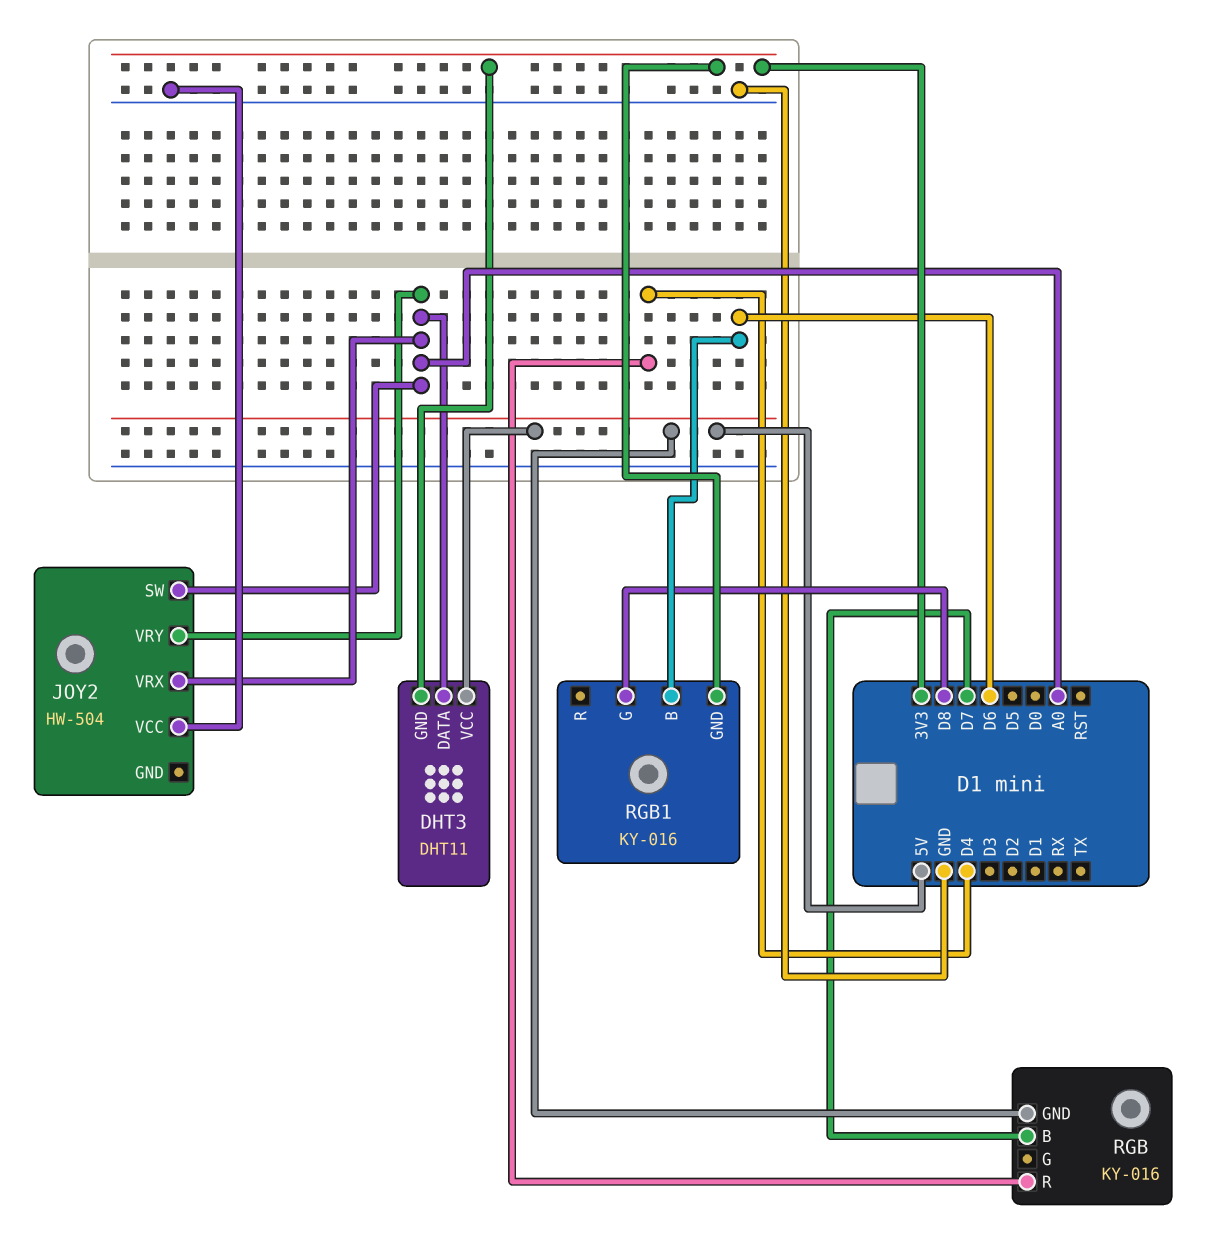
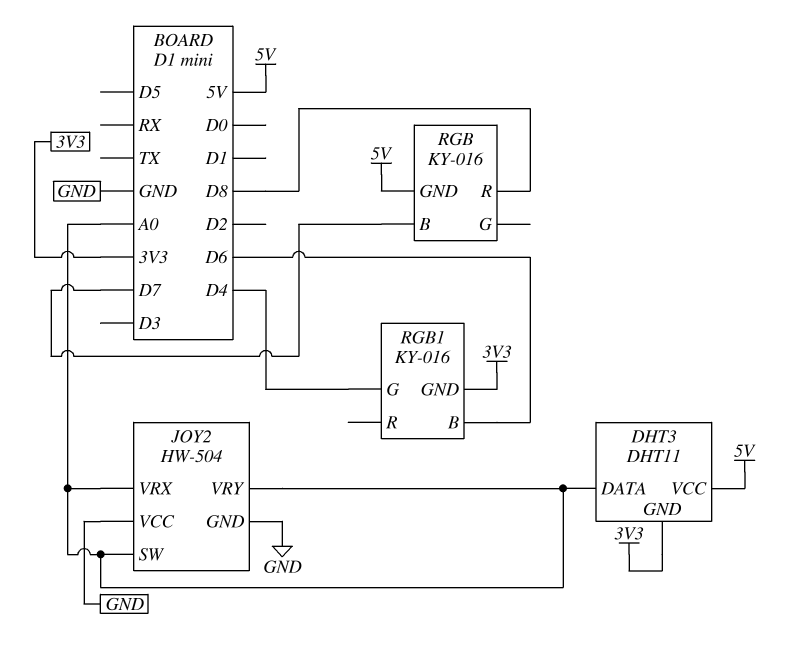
JOY2 pin GND: none -> GND
RGB pin R: D4 -> D8
RGB1 pin G: D8 -> D4

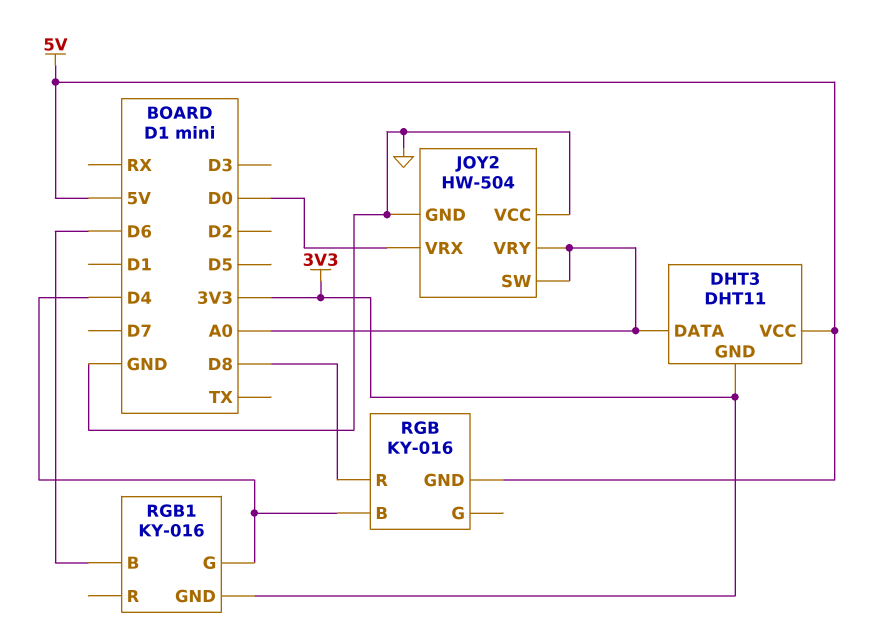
JOY2 pin VRX: A0 -> D0
RGB pin B: D7 -> D4

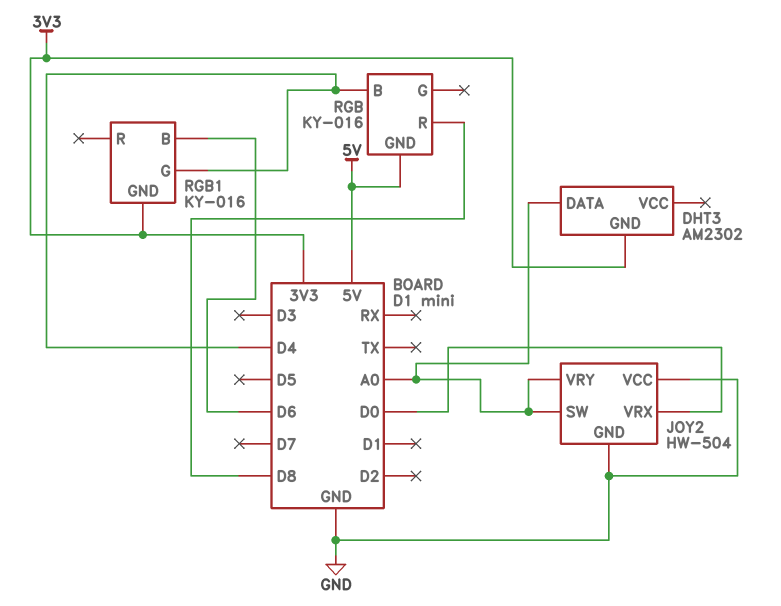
DHT3: DHT11 -> AM2302
DHT3 pin VCC: 5V -> none

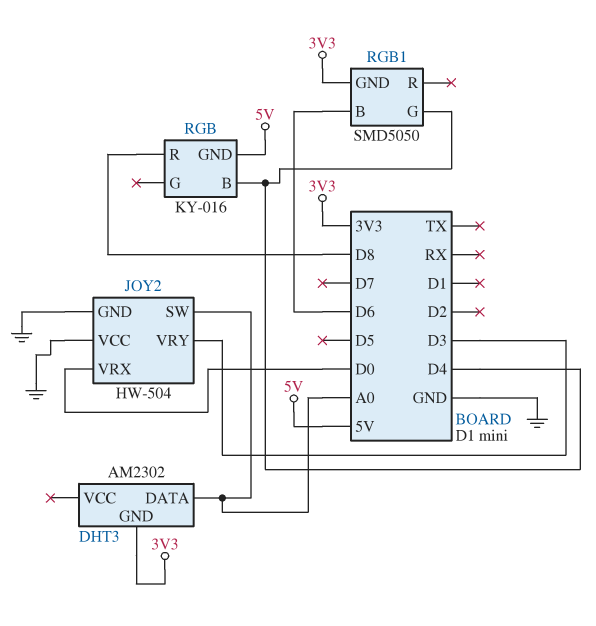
JOY2 pin VRY: A0 -> D3
RGB1: KY-016 -> SMD5050

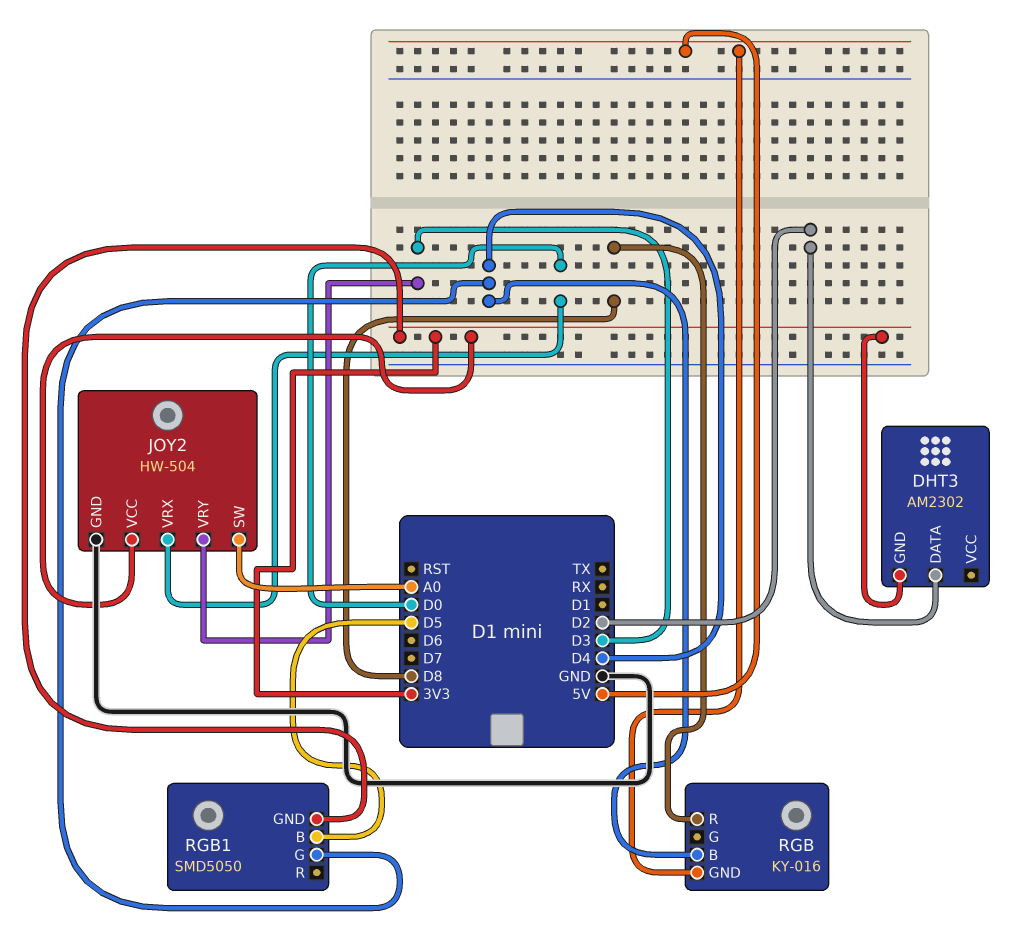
DHT3 pin DATA: A0 -> D2
JOY2 pin VCC: GND -> 3V3
RGB1 pin B: D6 -> D5

